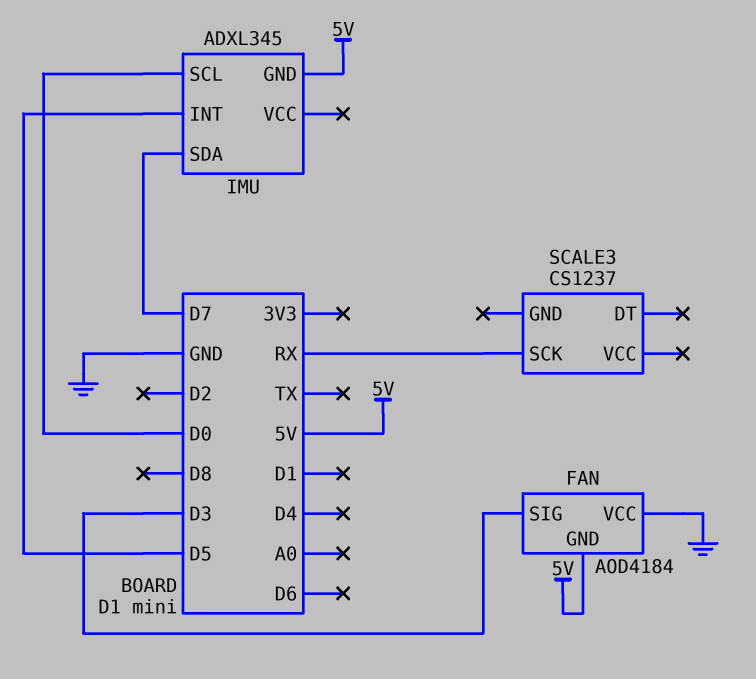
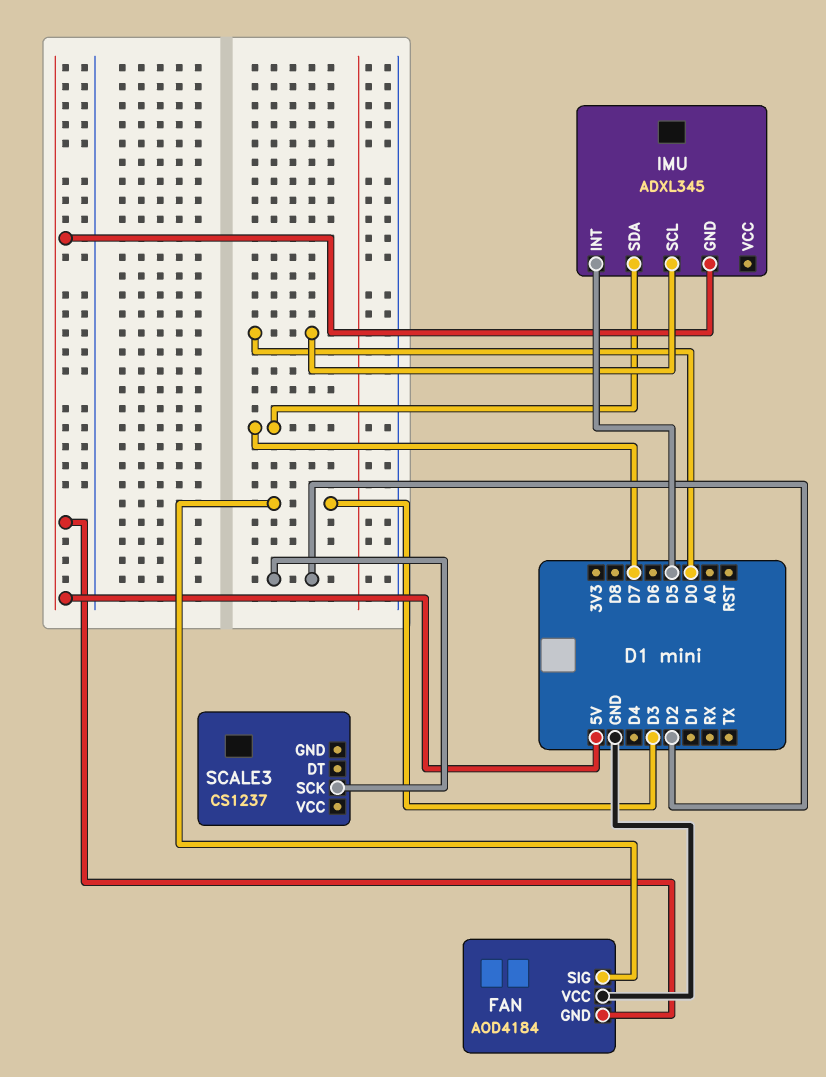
SCALE3 pin SCK: RX -> D2

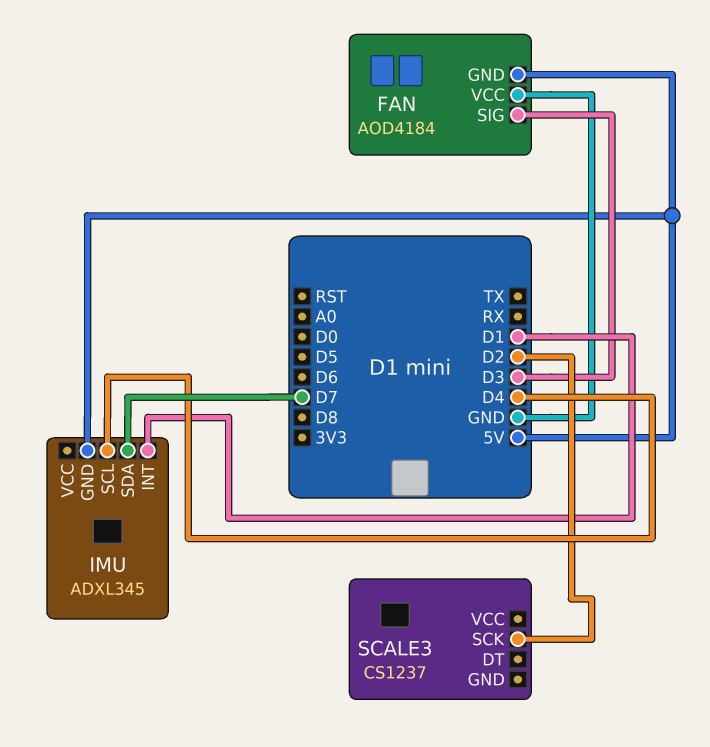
IMU pin INT: D5 -> D1
IMU pin SCL: D0 -> D4

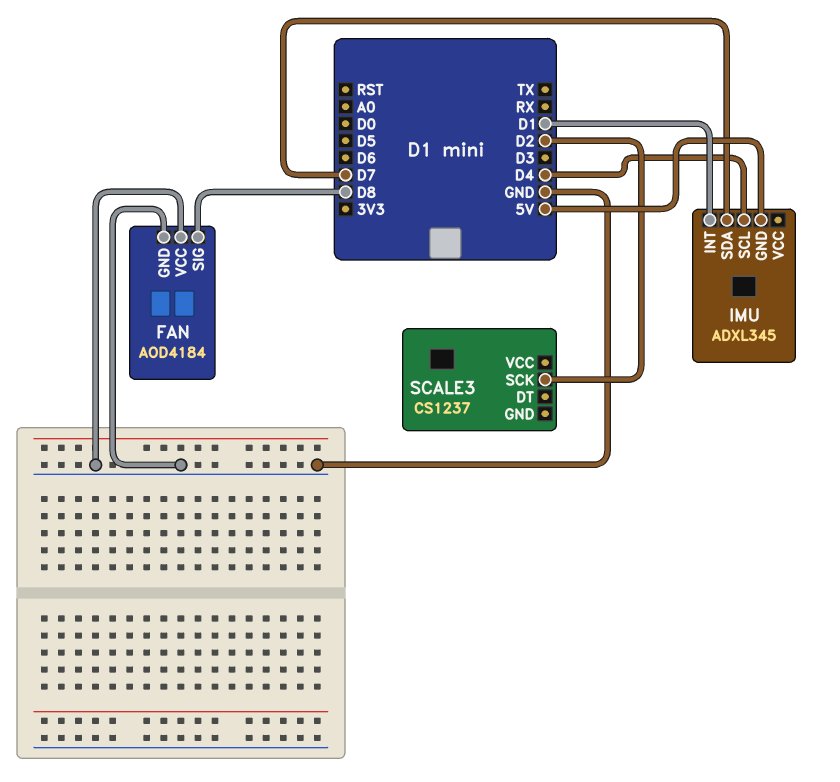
FAN pin GND: 5V -> GND
FAN pin SIG: D3 -> D8

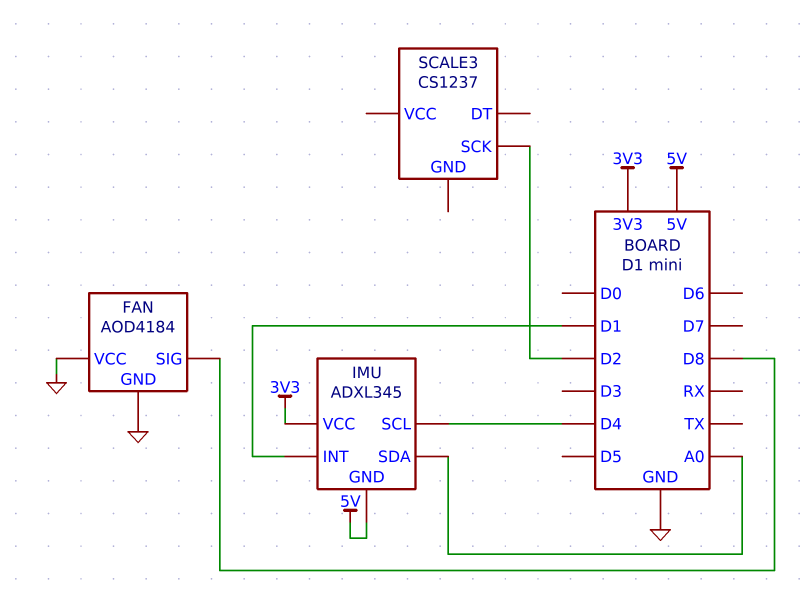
IMU pin SDA: D7 -> A0
IMU pin VCC: none -> 3V3

